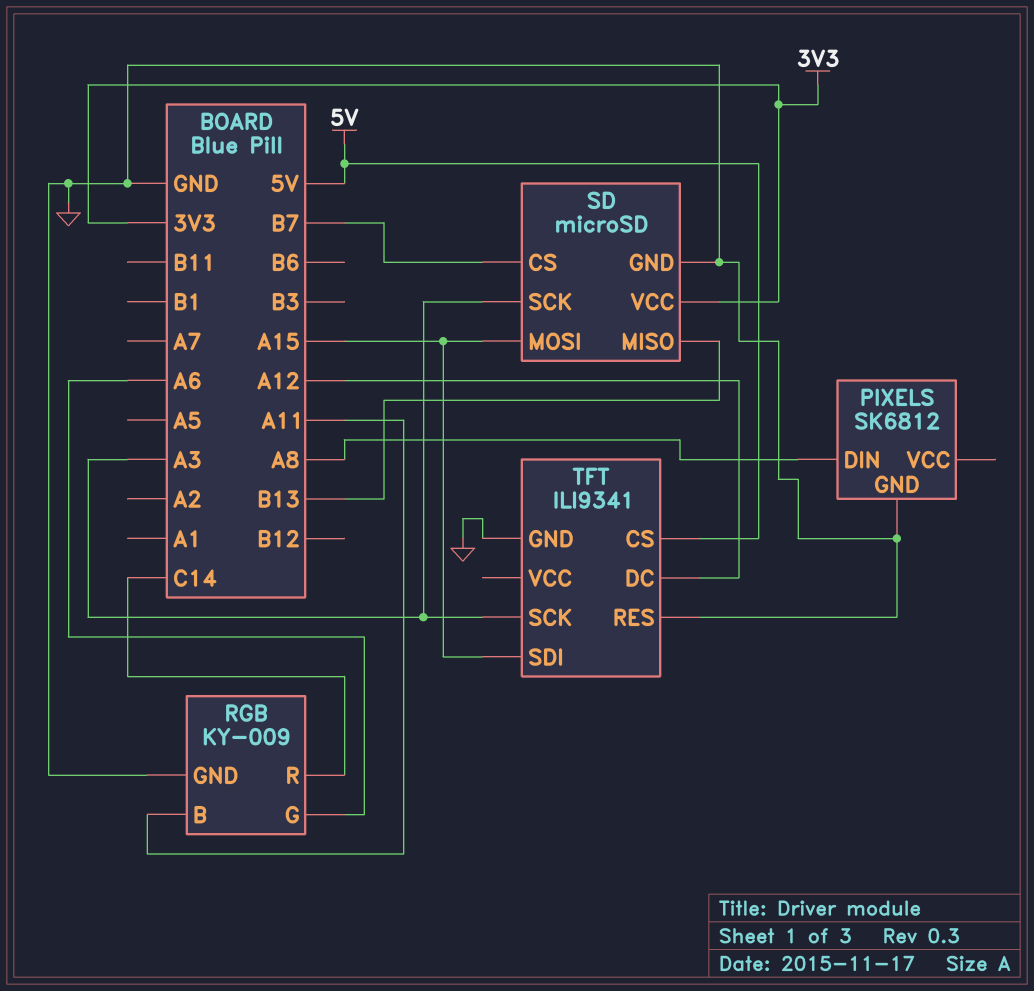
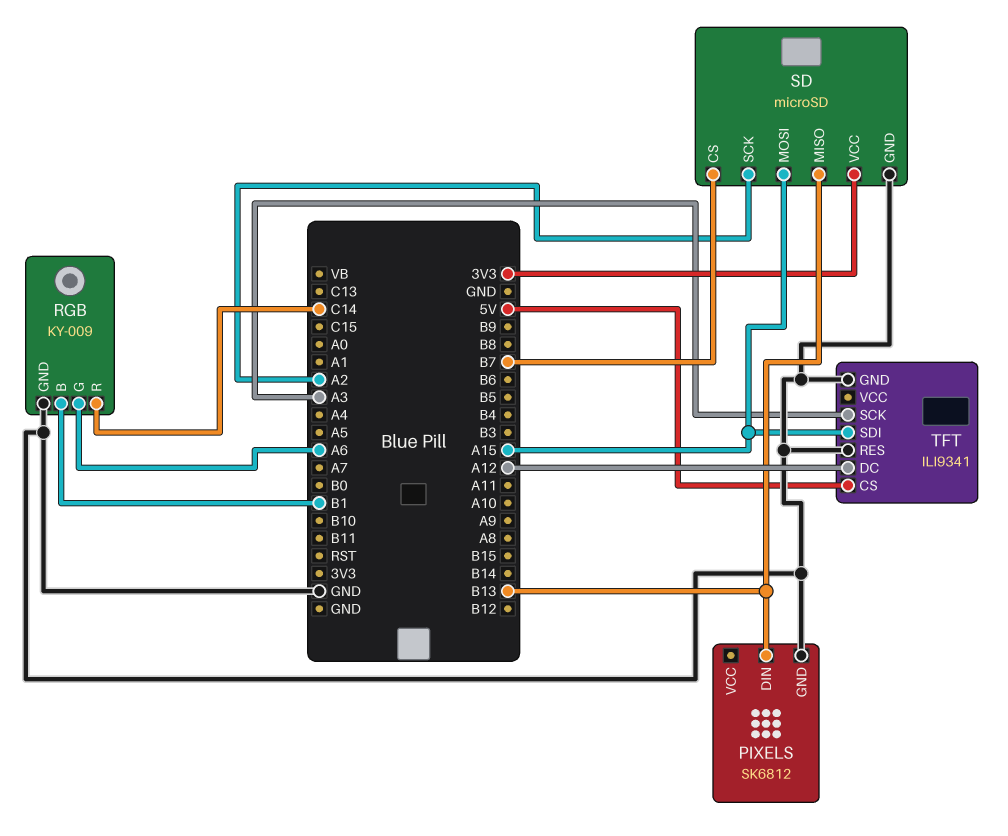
PIXELS pin DIN: A8 -> B13
RGB pin B: A11 -> B1
SD pin SCK: A3 -> A2

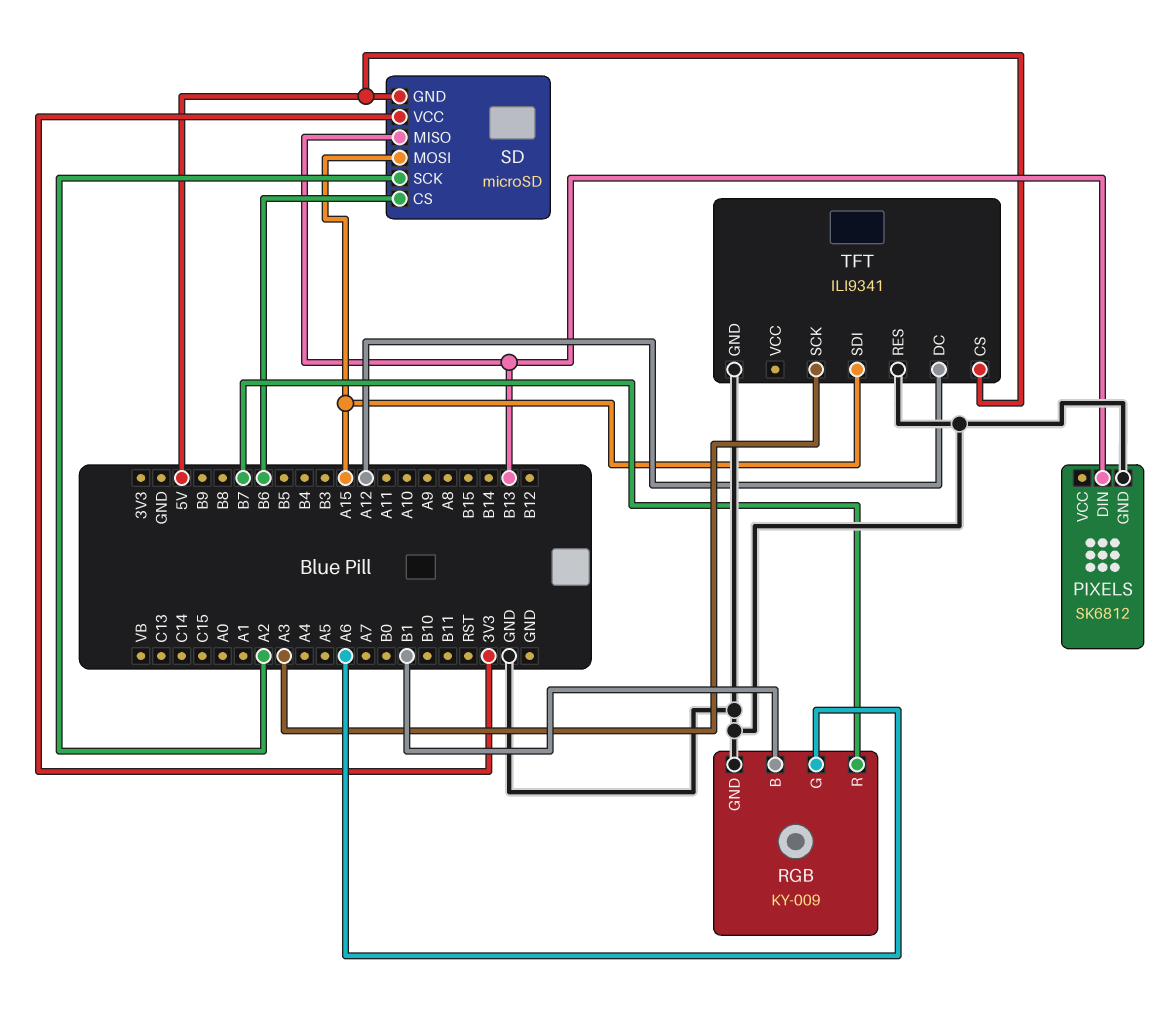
RGB pin R: C14 -> B7
SD pin CS: B7 -> B6
SD pin GND: GND -> 5V

